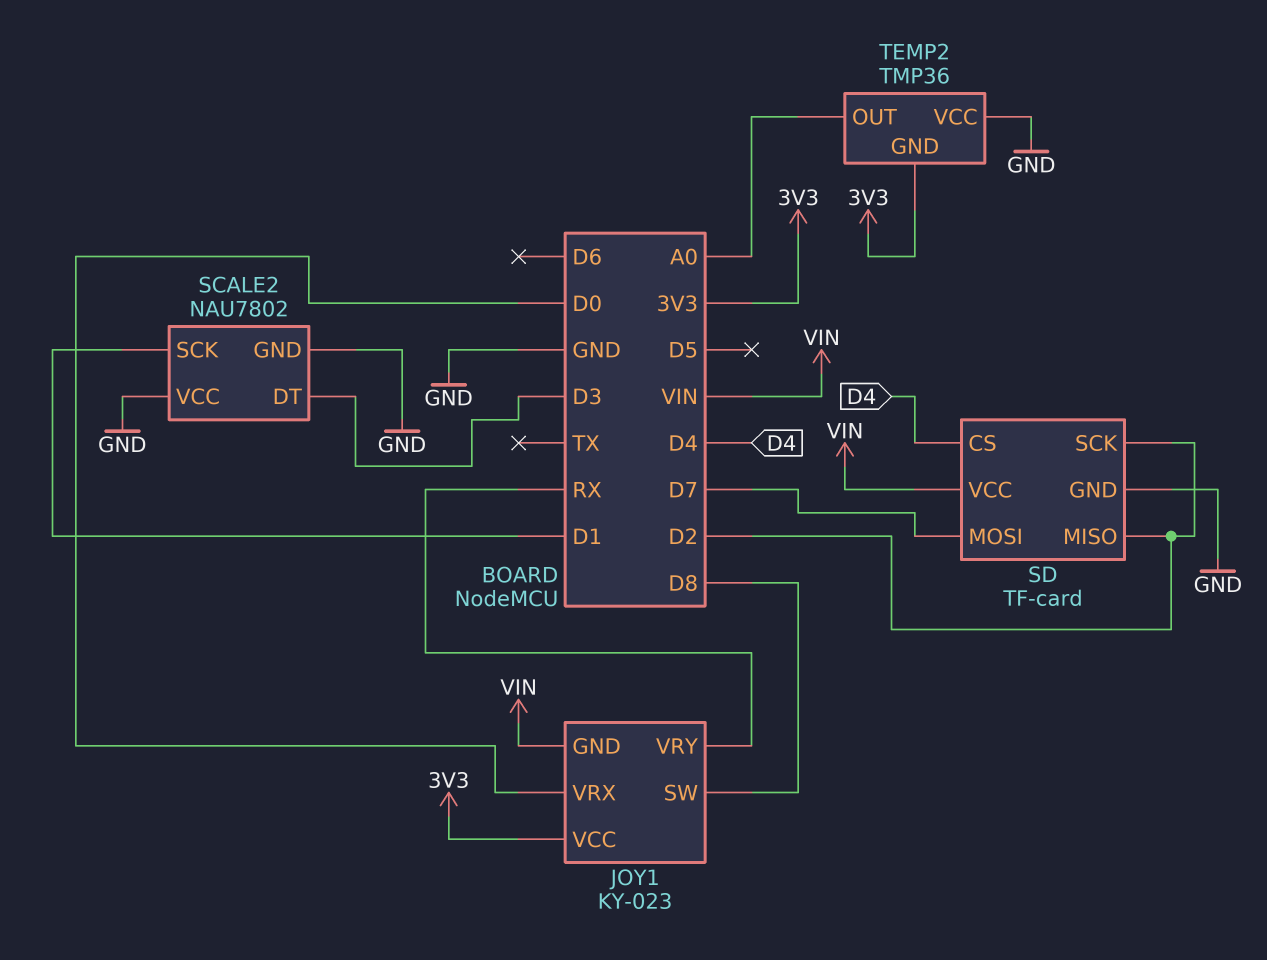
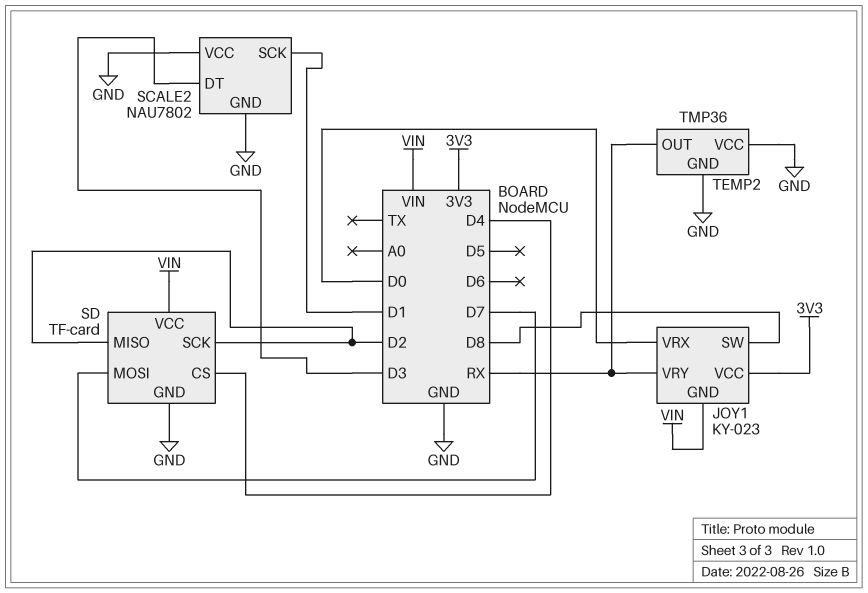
TEMP2 pin GND: 3V3 -> GND
TEMP2 pin OUT: A0 -> RX

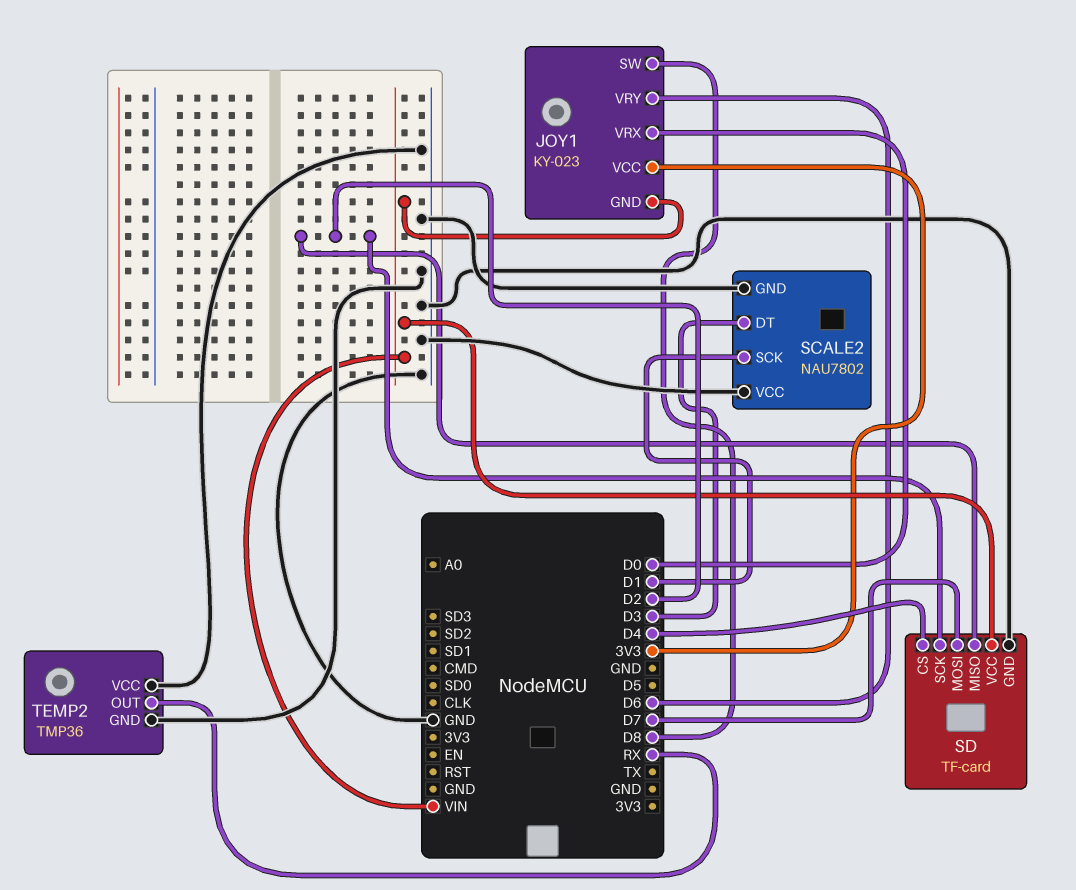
JOY1 pin VRY: RX -> D6

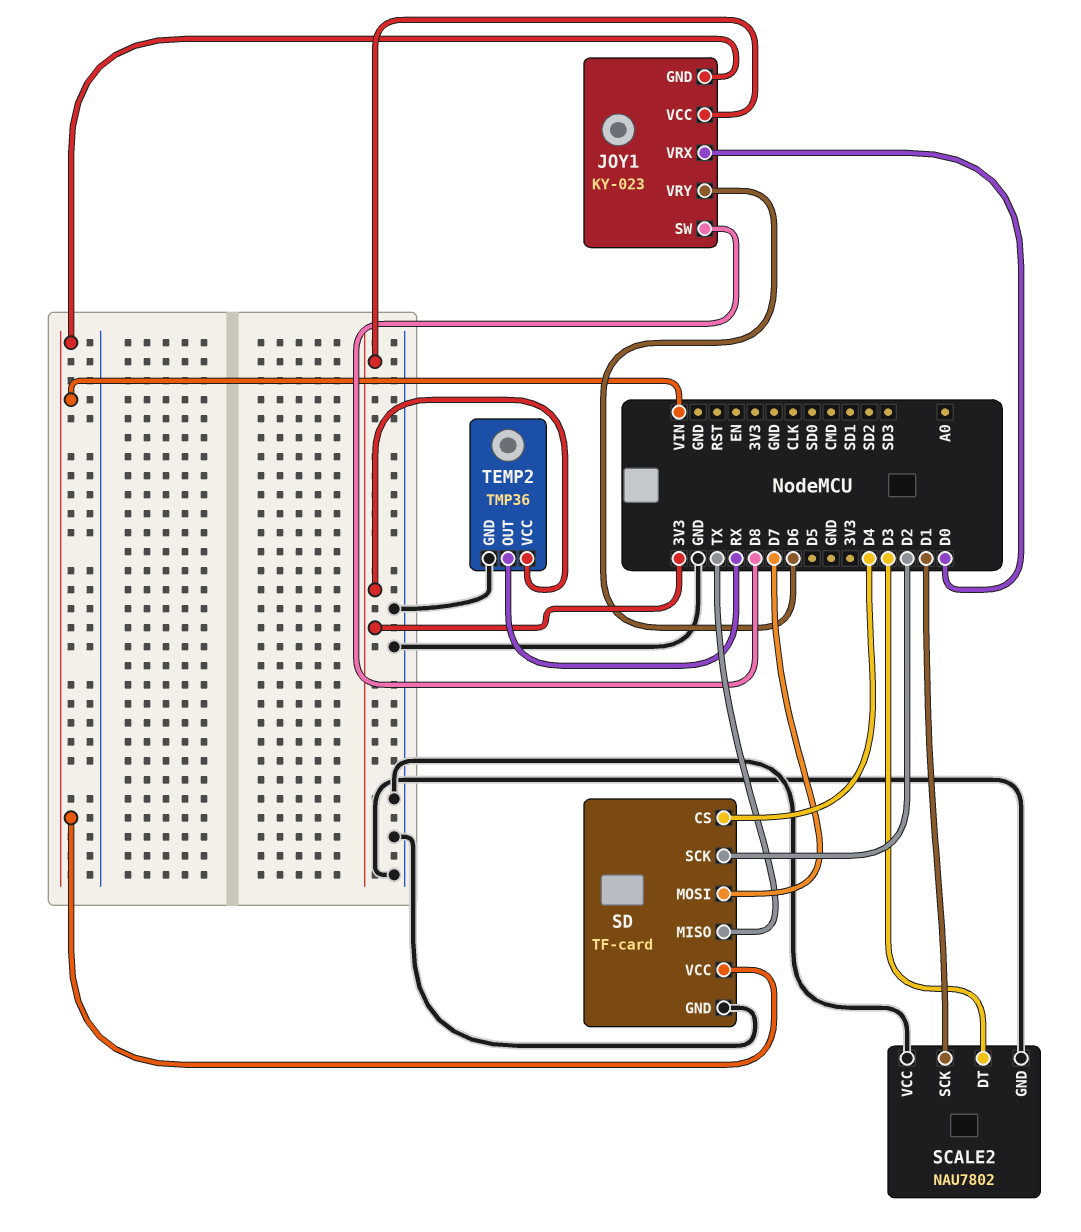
SD pin MISO: D2 -> TX
TEMP2 pin VCC: GND -> 3V3

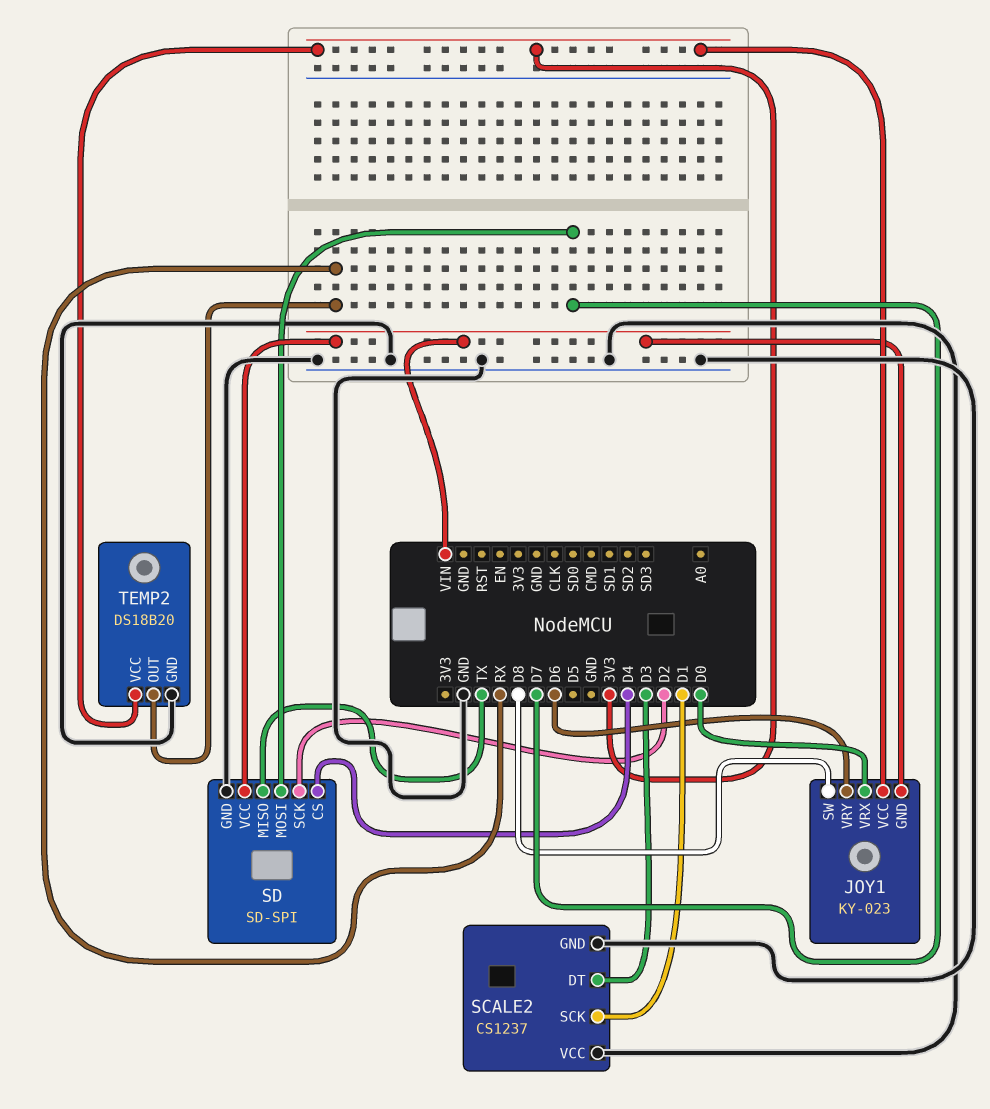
SCALE2: NAU7802 -> CS1237
SD: TF-card -> SD-SPI
TEMP2: TMP36 -> DS18B20

